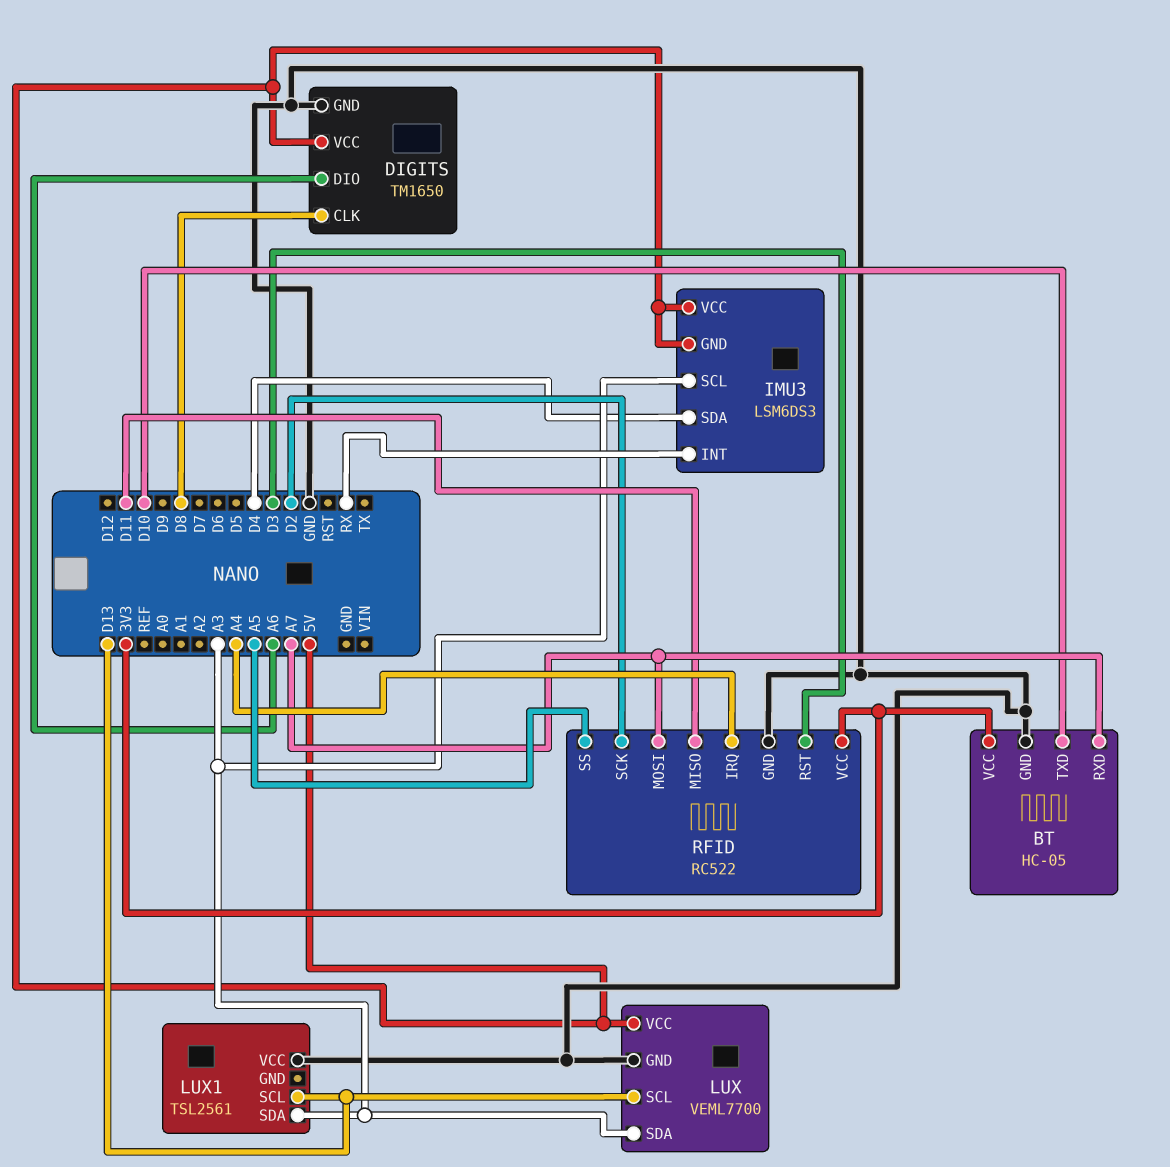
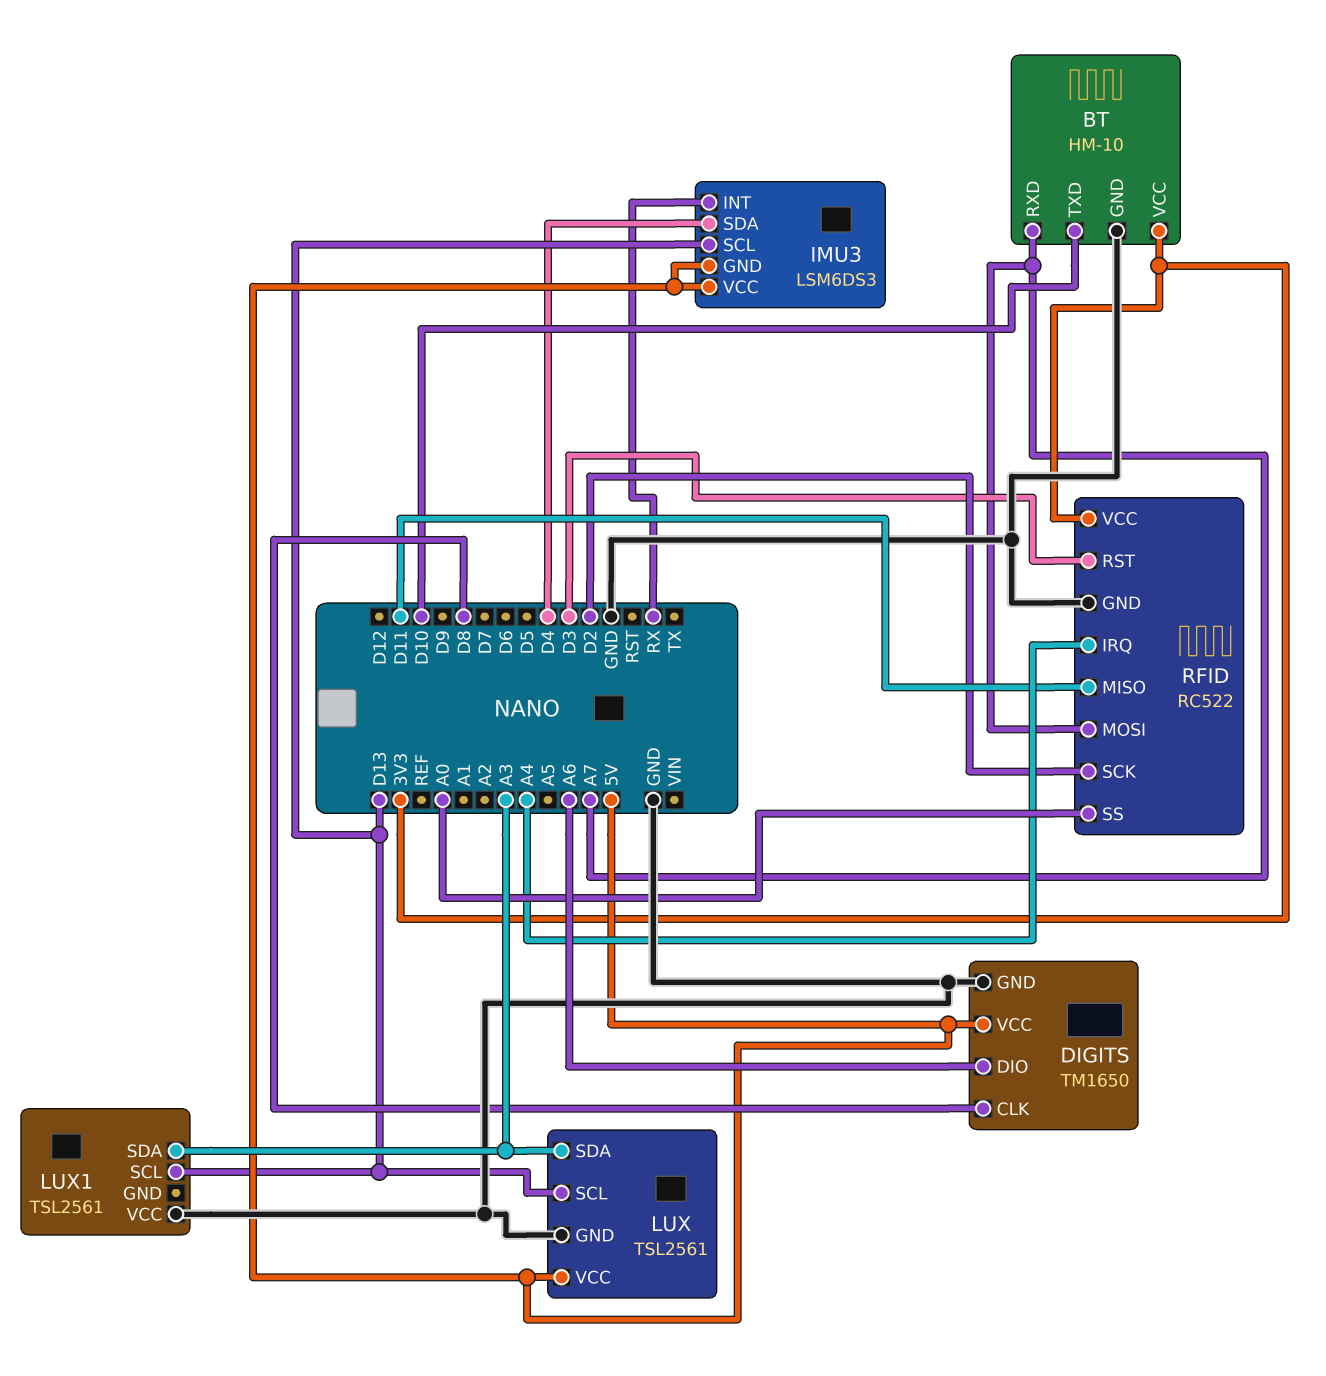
BT: HC-05 -> HM-10
IMU3 pin SCL: A3 -> D13
LUX: VEML7700 -> TSL2561
RFID pin SS: A5 -> A0

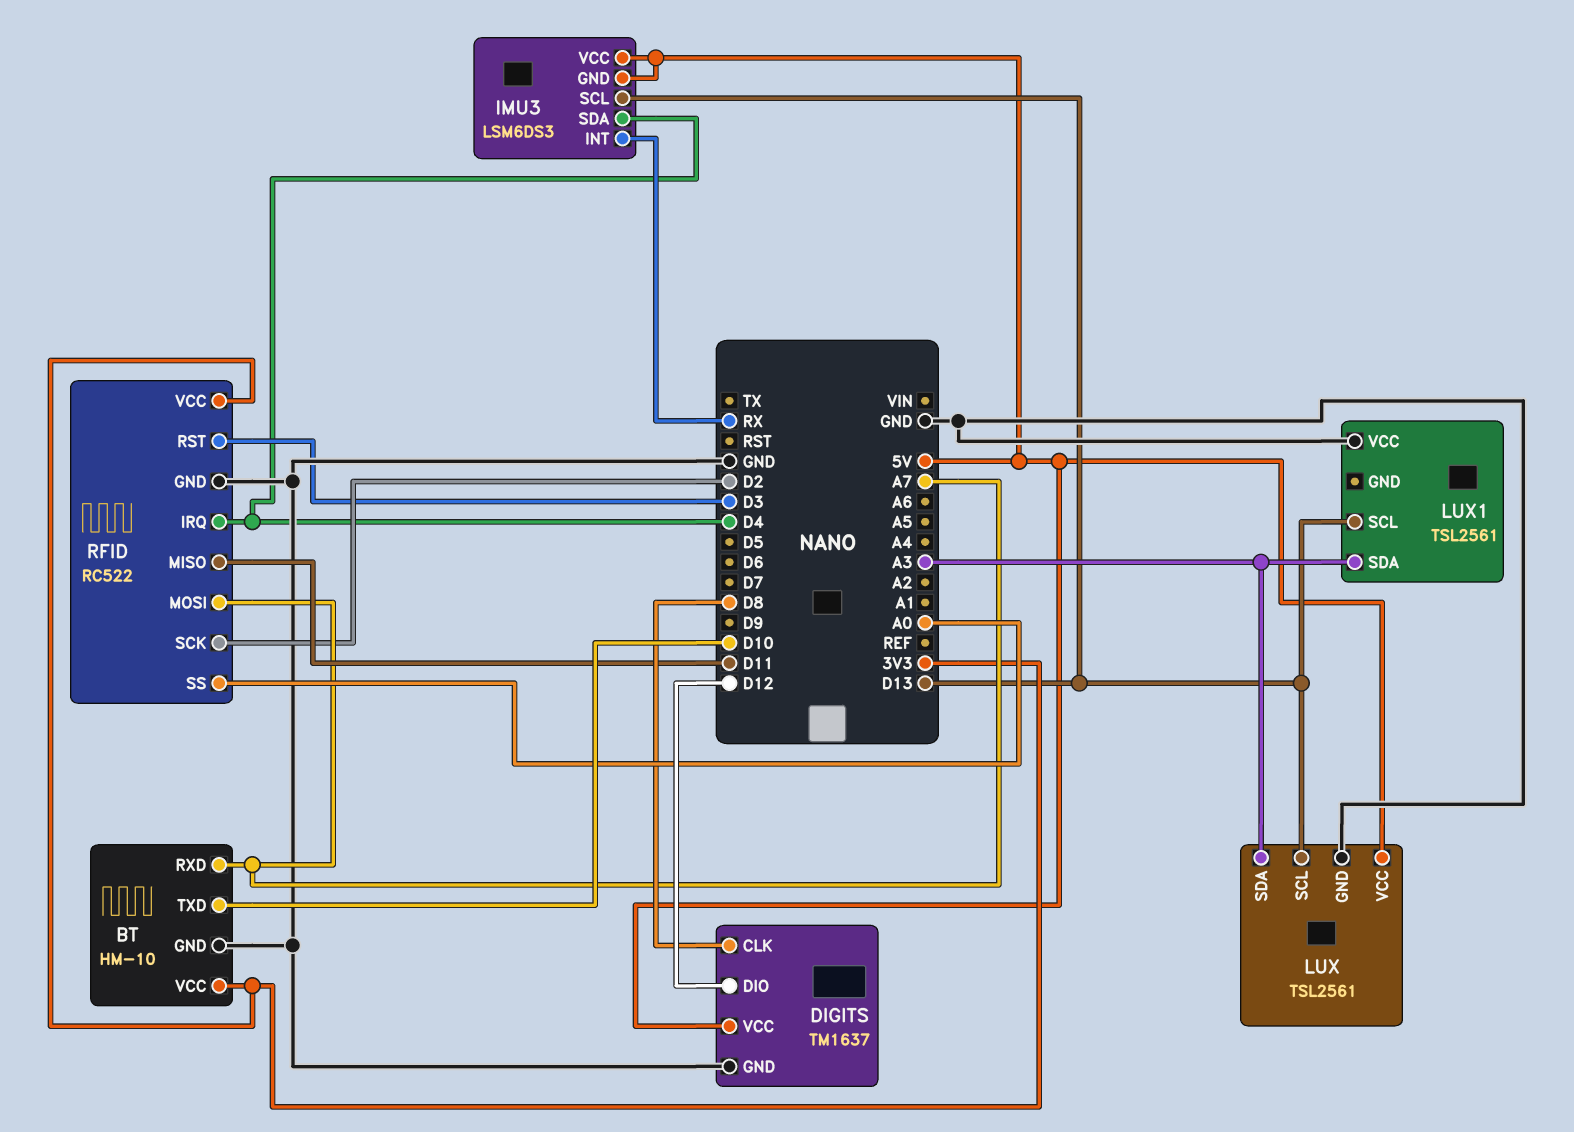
DIGITS: TM1650 -> TM1637
DIGITS pin DIO: A6 -> D12
RFID pin IRQ: A4 -> D4

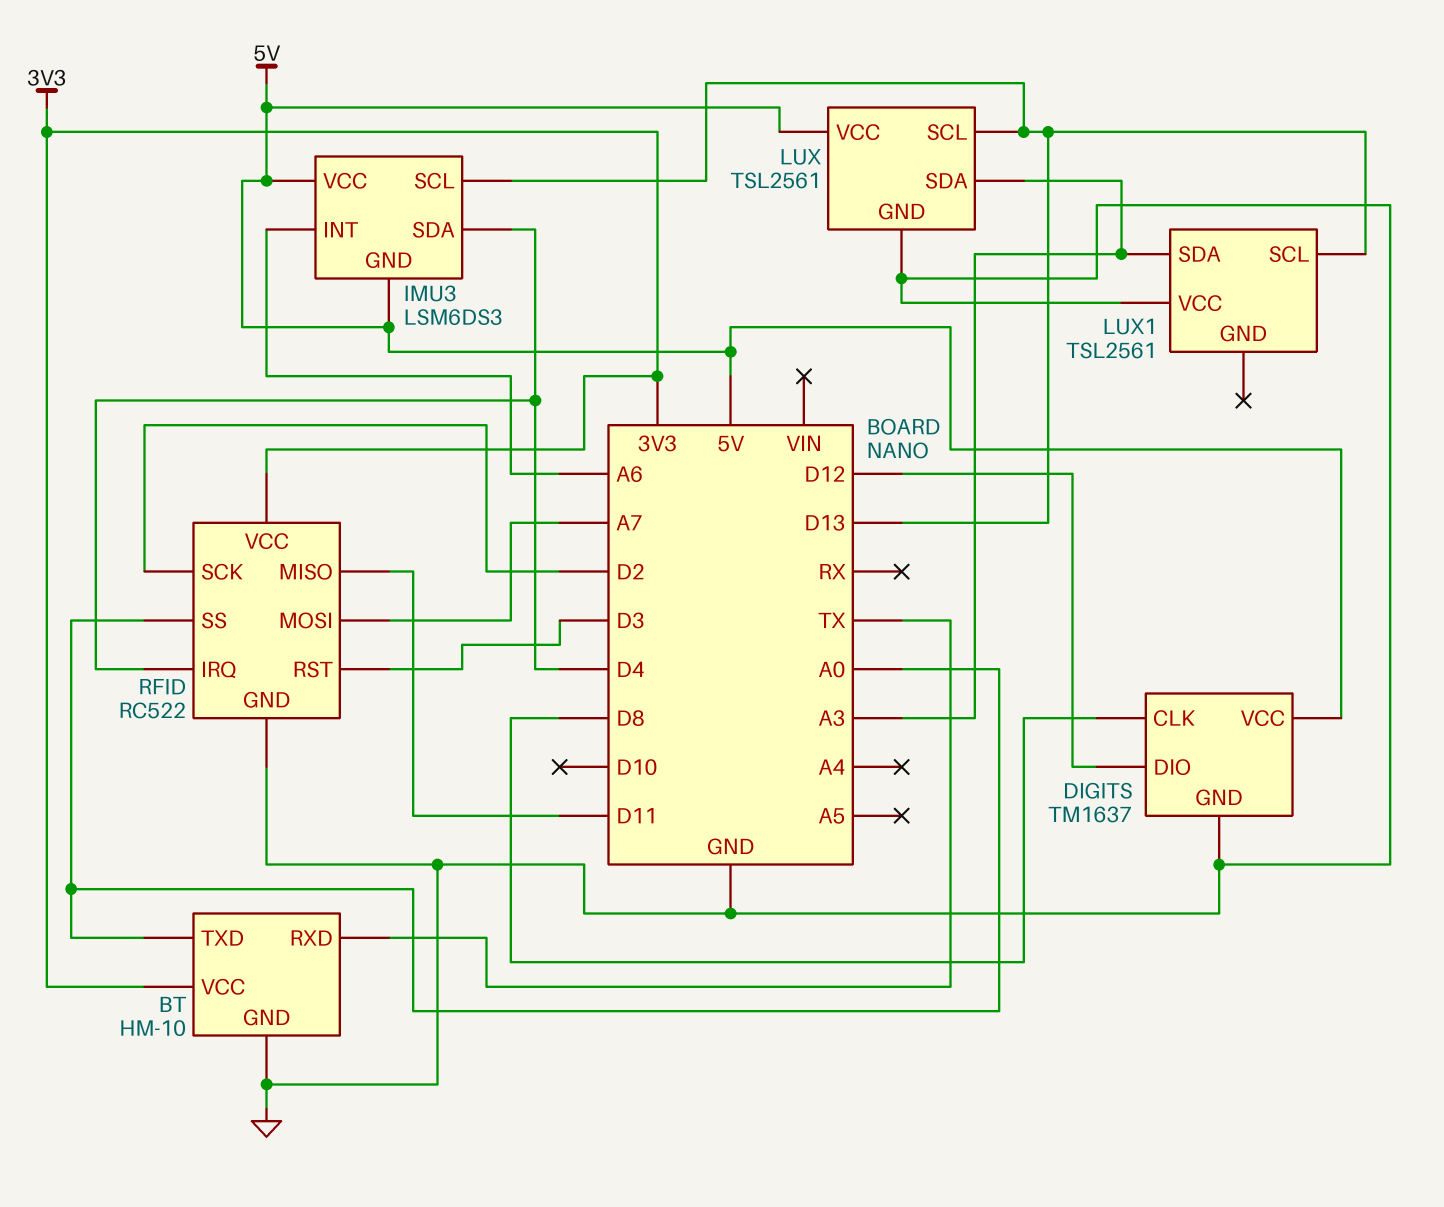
BT pin RXD: A7 -> TX
BT pin TXD: D10 -> A0
IMU3 pin INT: RX -> A6

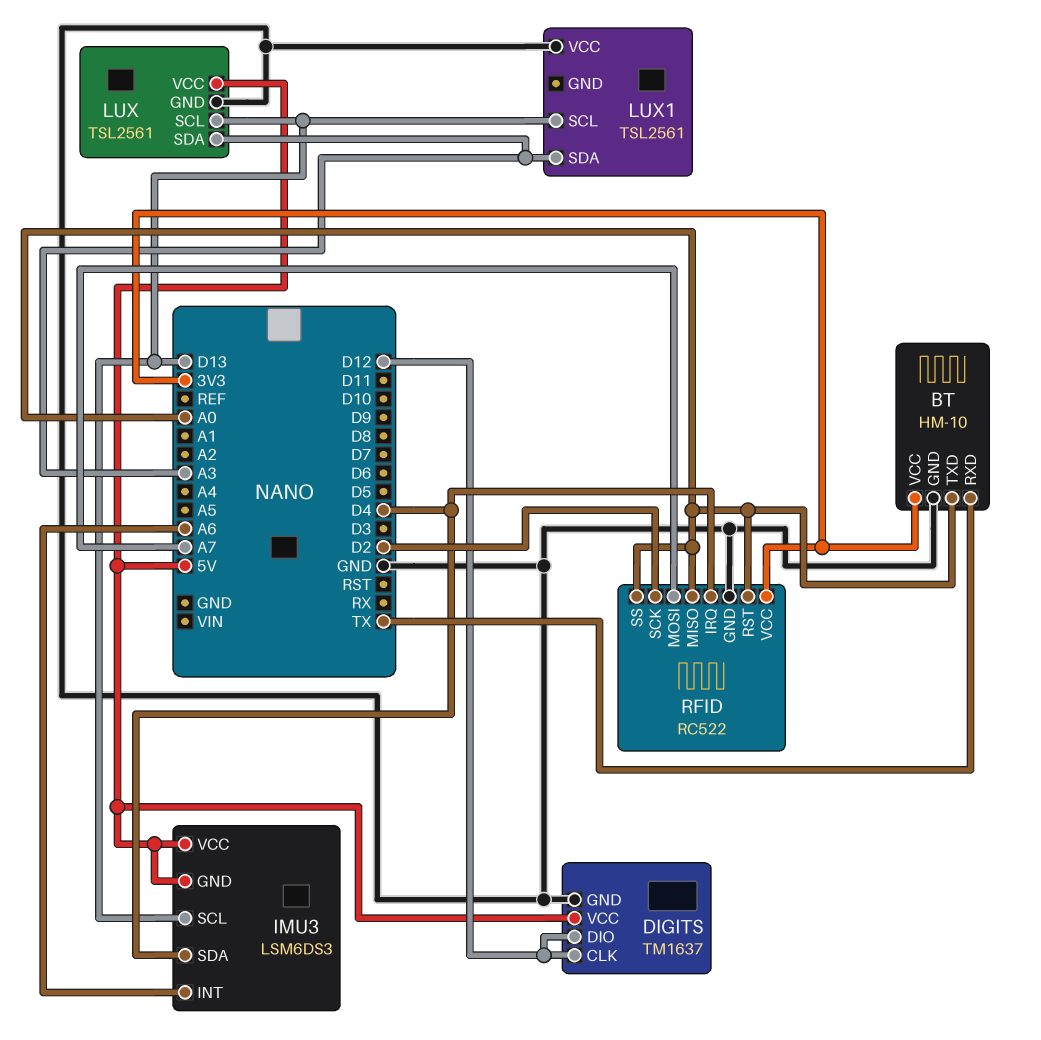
DIGITS pin CLK: D8 -> D12
RFID pin MISO: D11 -> A0
RFID pin RST: D3 -> A0

